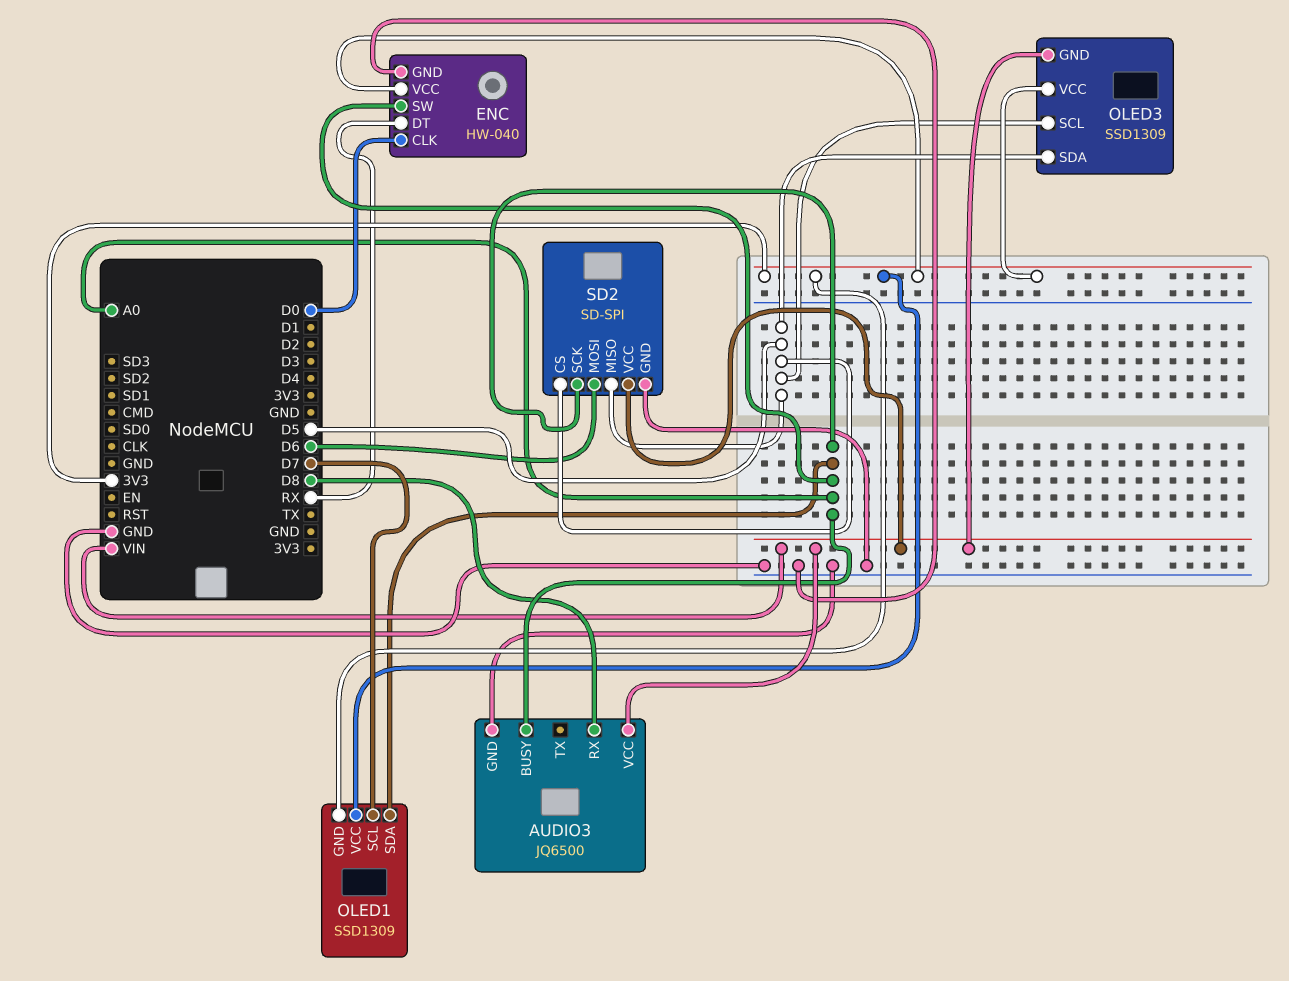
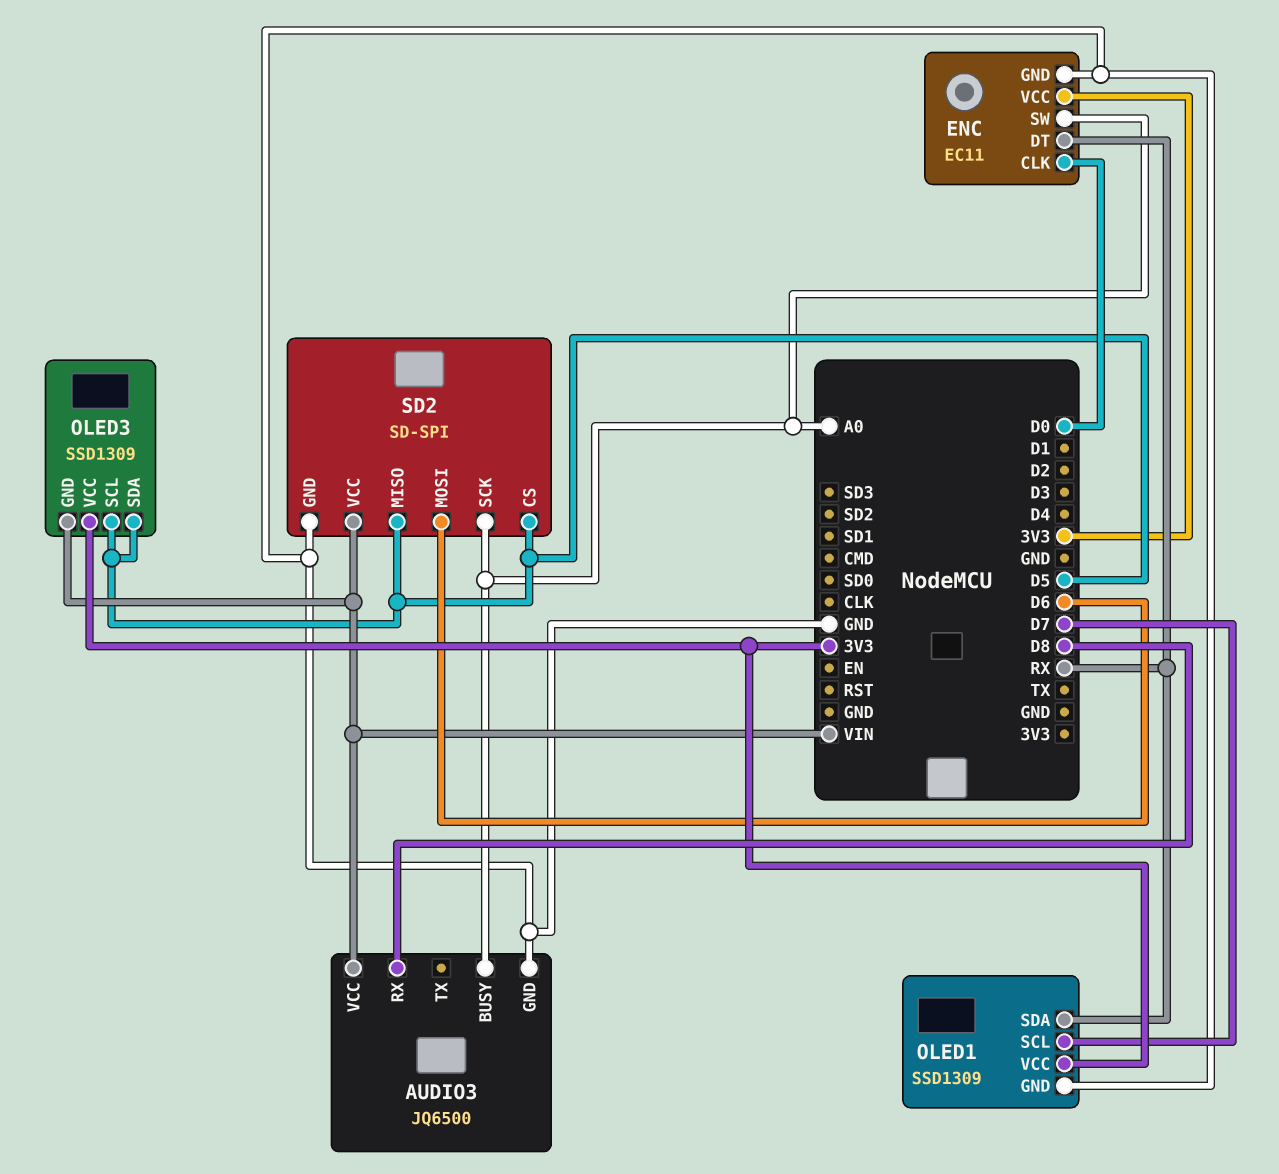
ENC: HW-040 -> EC11
OLED1 pin GND: 3V3 -> GND
OLED1 pin SDA: A0 -> RX

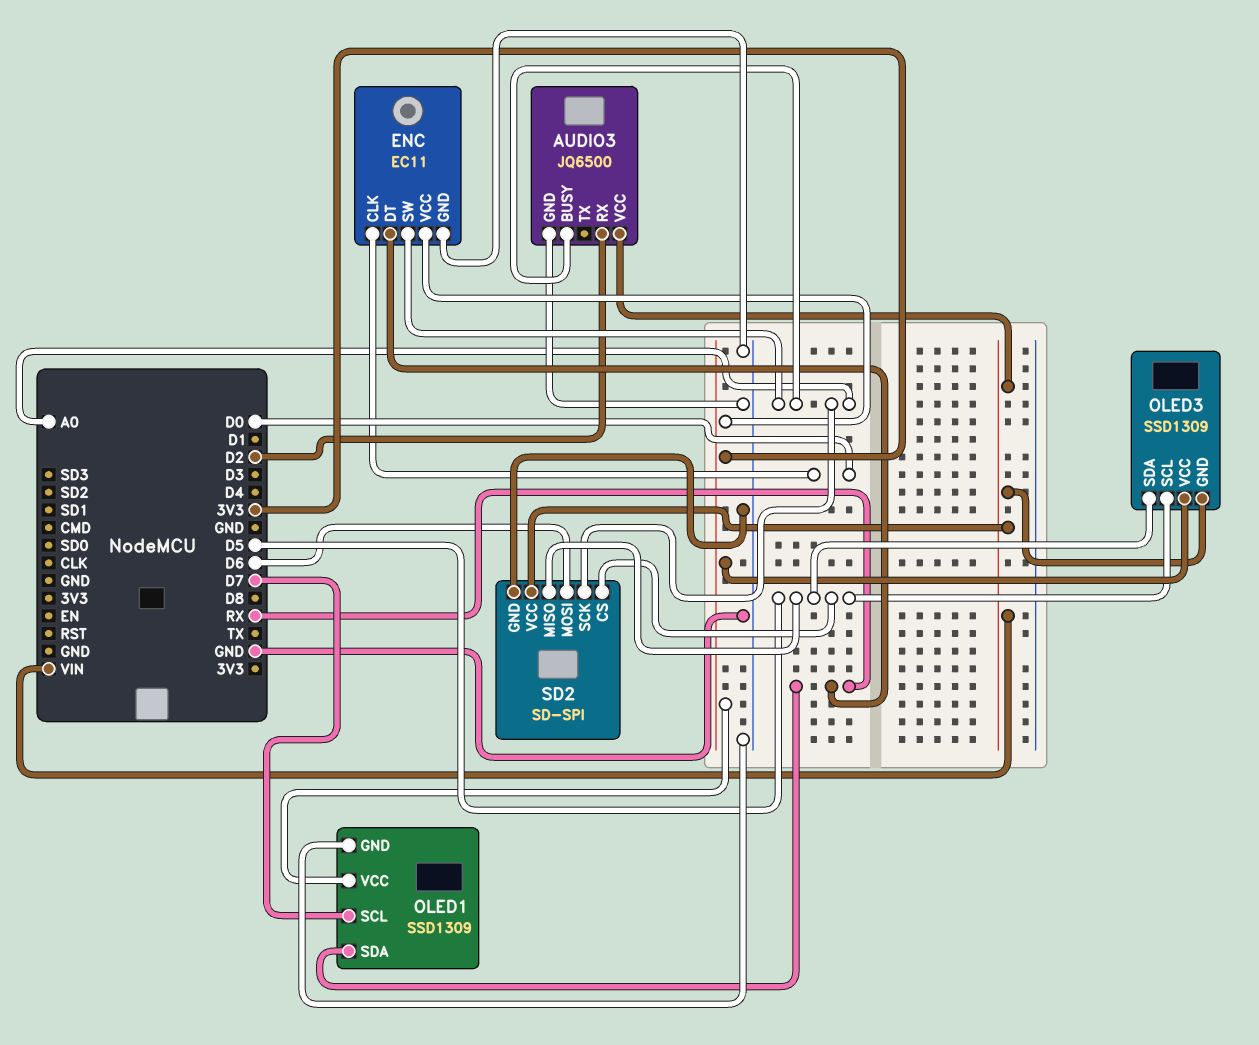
AUDIO3 pin RX: D8 -> D2

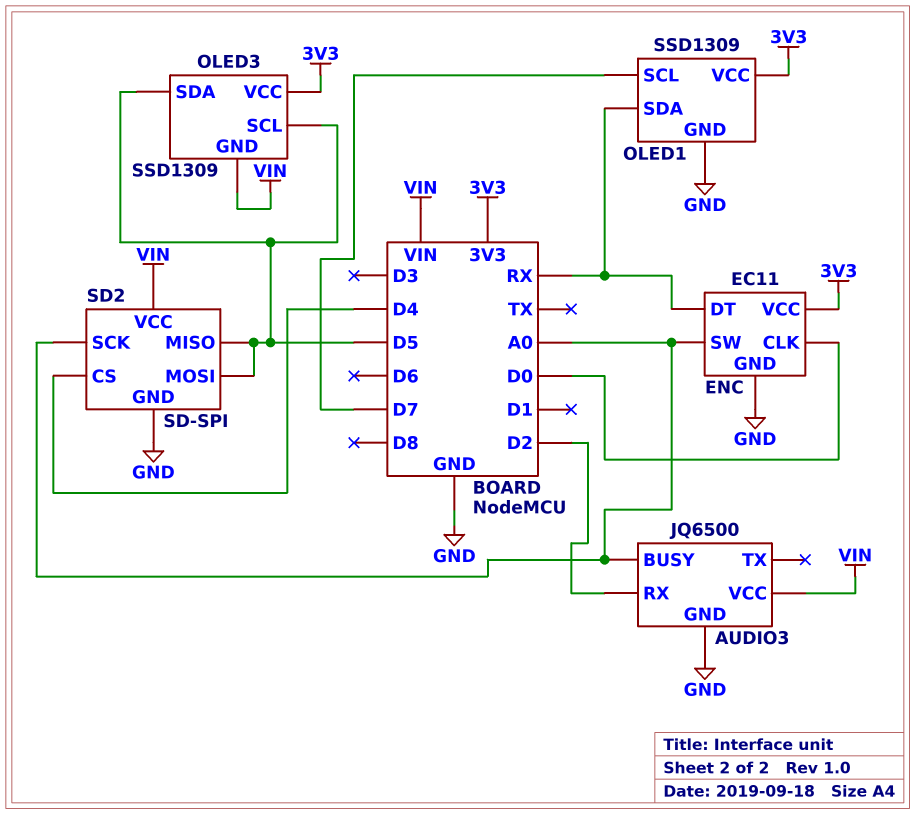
SD2 pin CS: D5 -> D4
SD2 pin MOSI: D6 -> D5

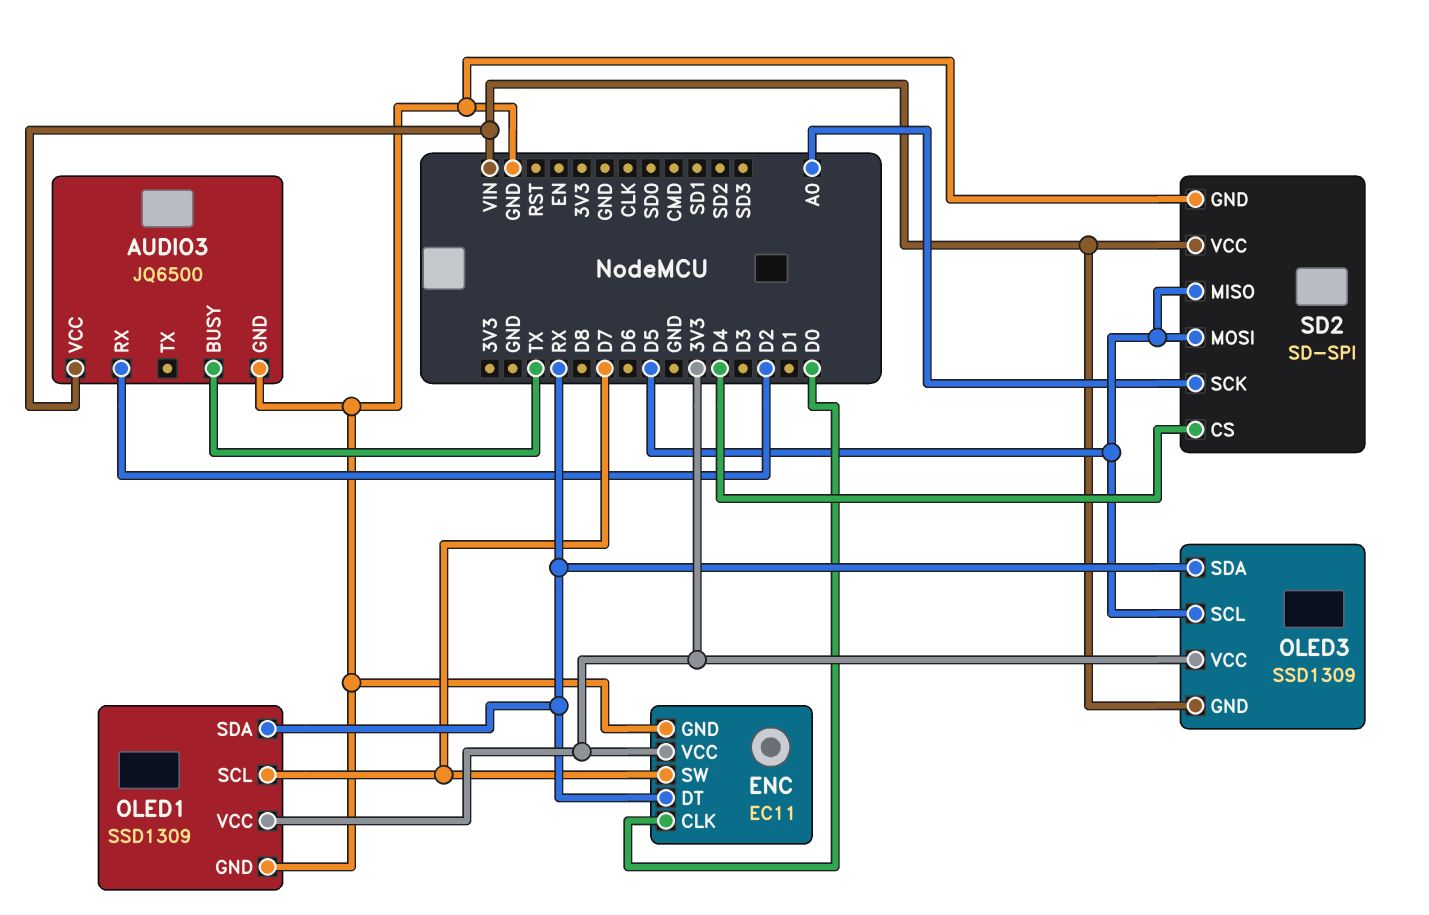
AUDIO3 pin BUSY: A0 -> TX
ENC pin SW: A0 -> D7
OLED3 pin SDA: D5 -> RX

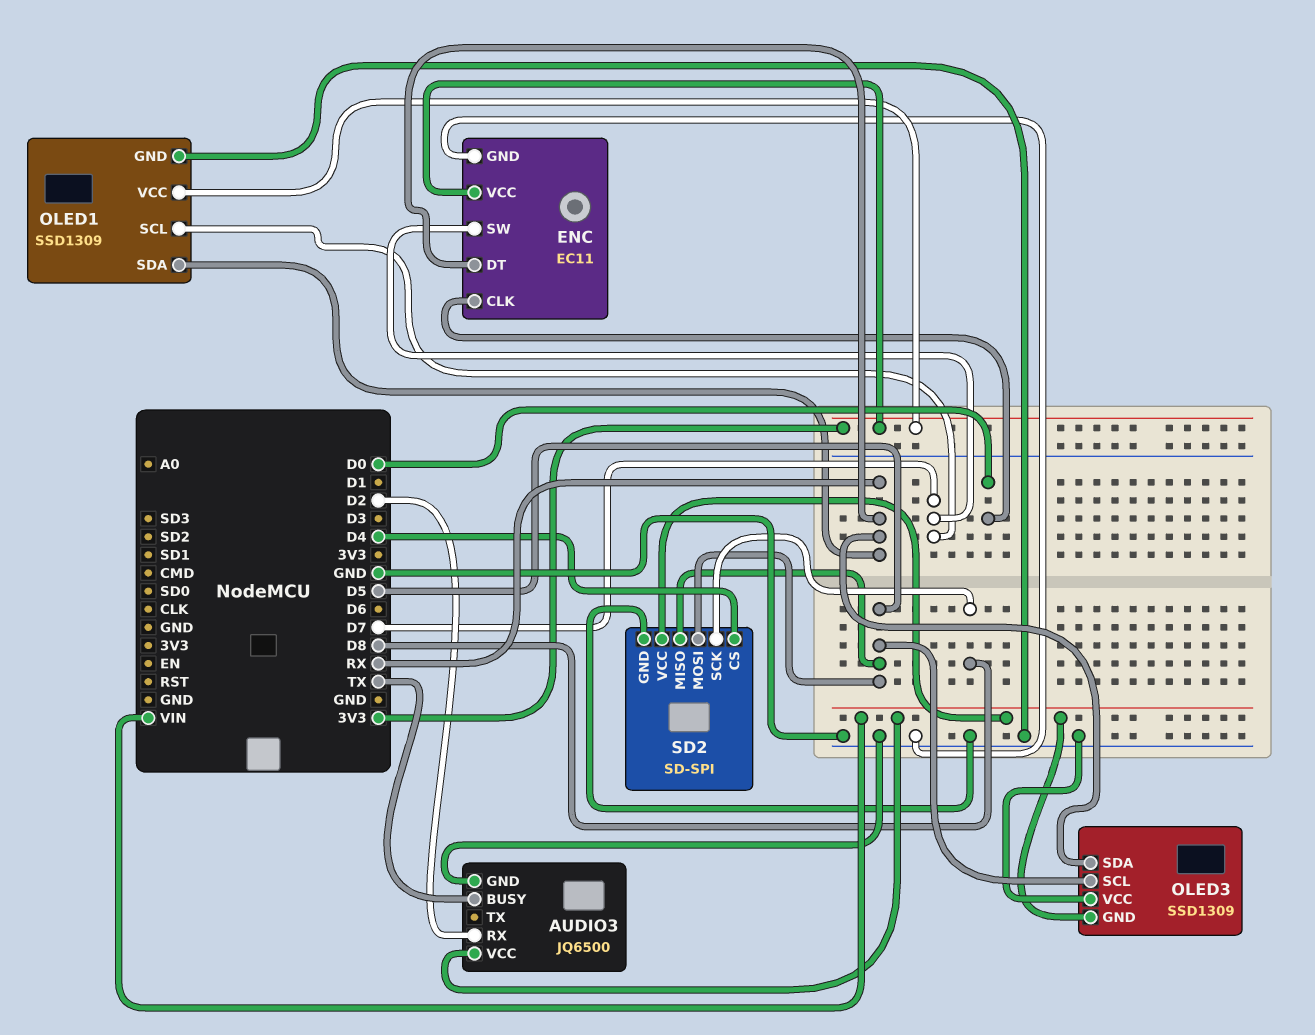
OLED3 pin VCC: 3V3 -> GND
SD2 pin SCK: A0 -> D8

